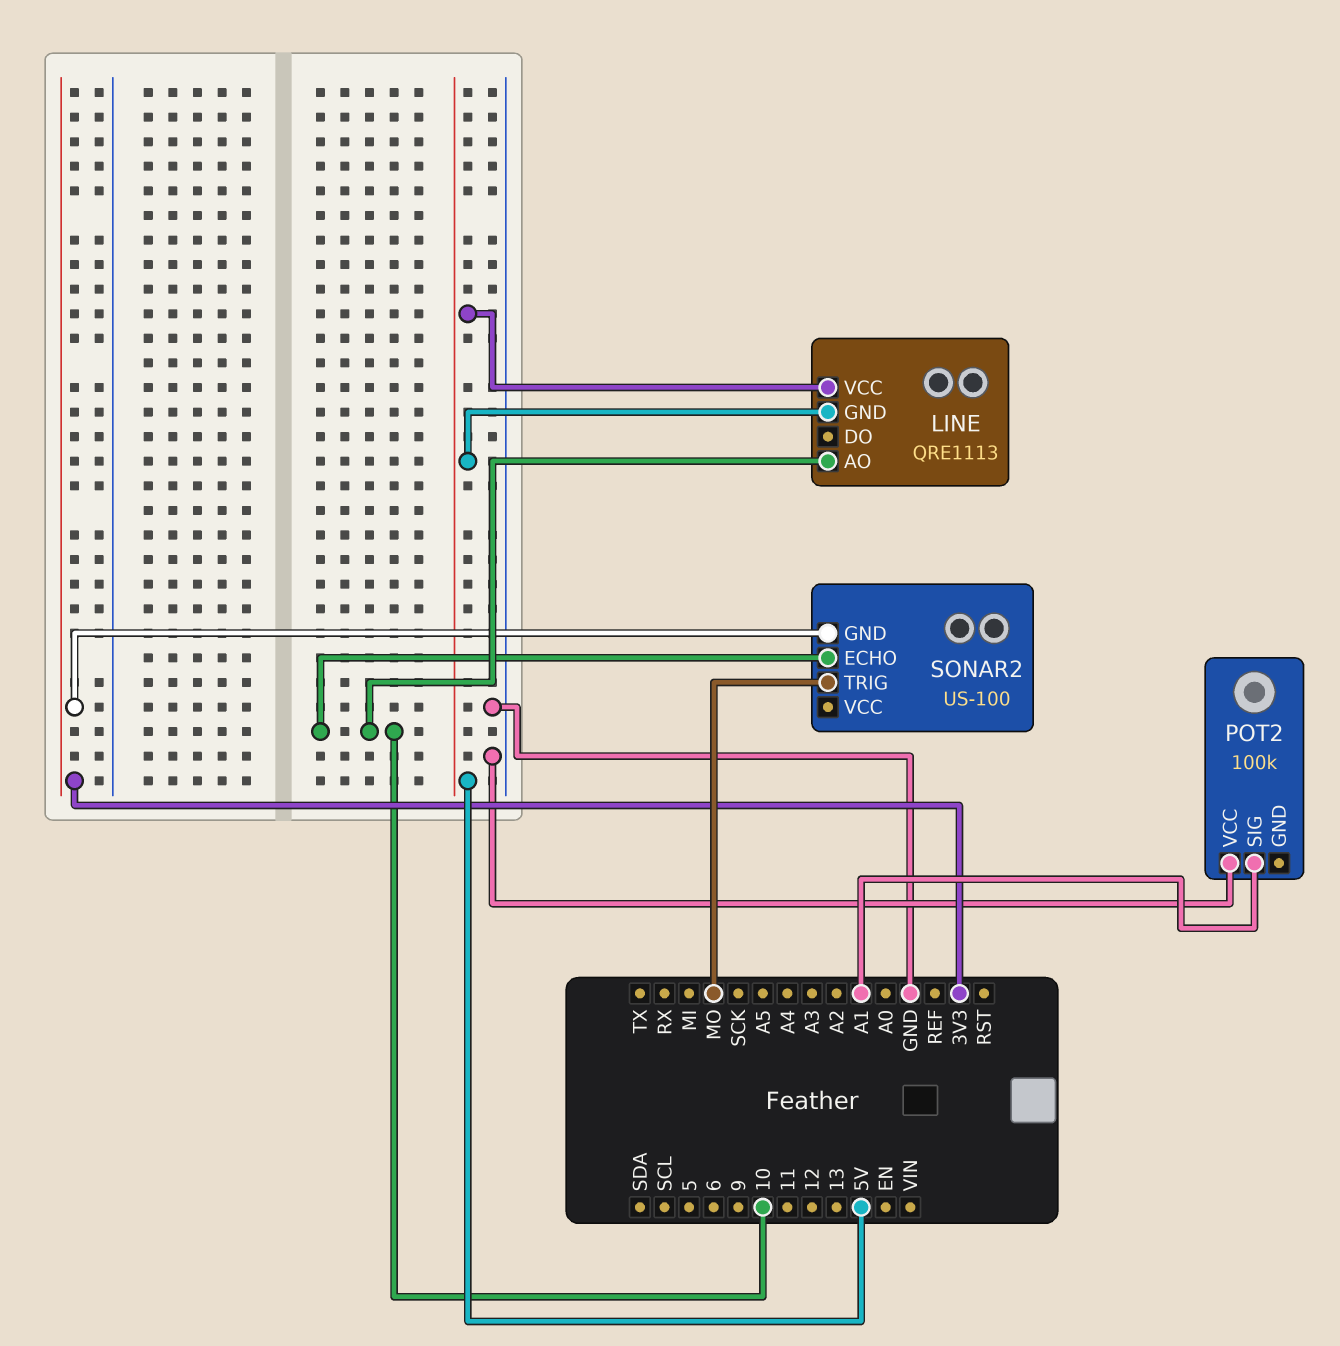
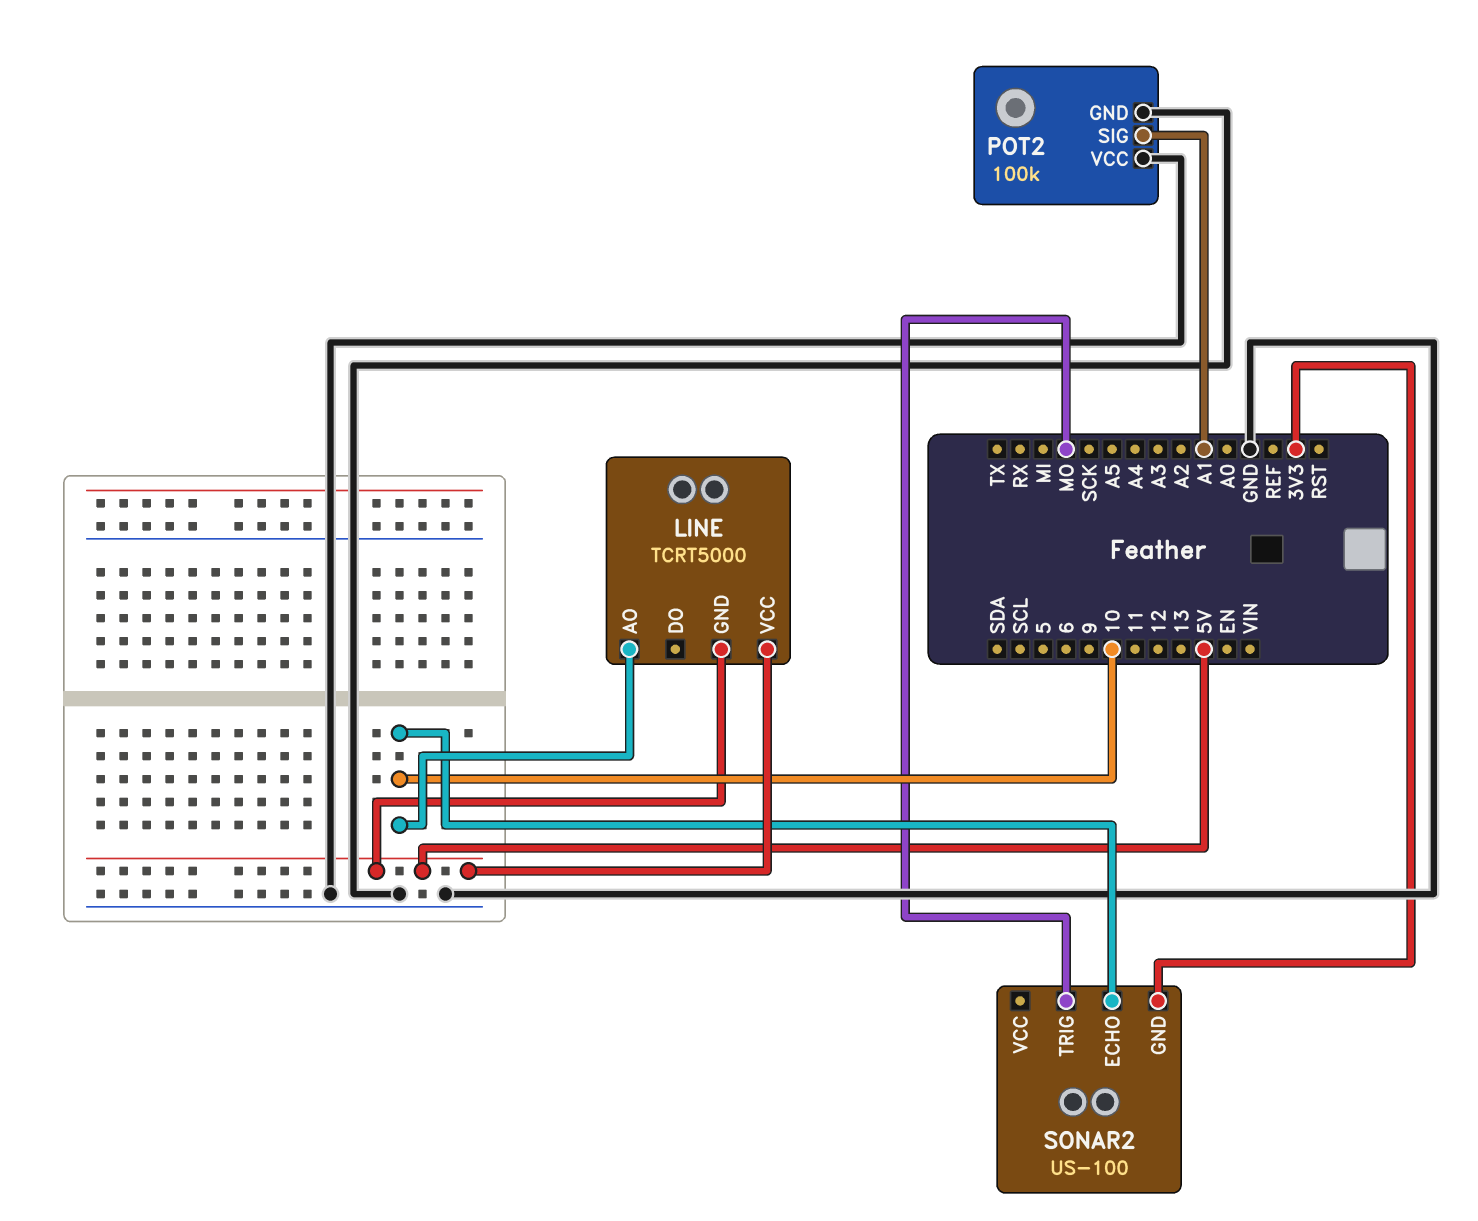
LINE: QRE1113 -> TCRT5000
POT2 pin GND: none -> GND

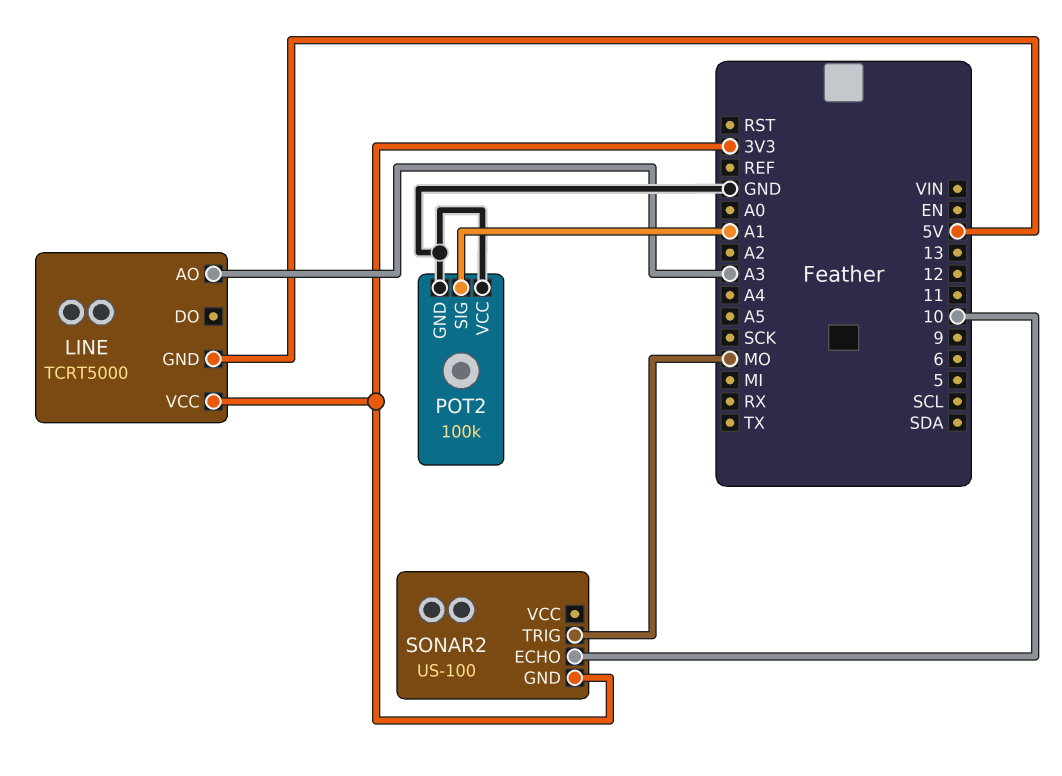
LINE pin AO: 10 -> A3
LINE pin VCC: 5V -> 3V3

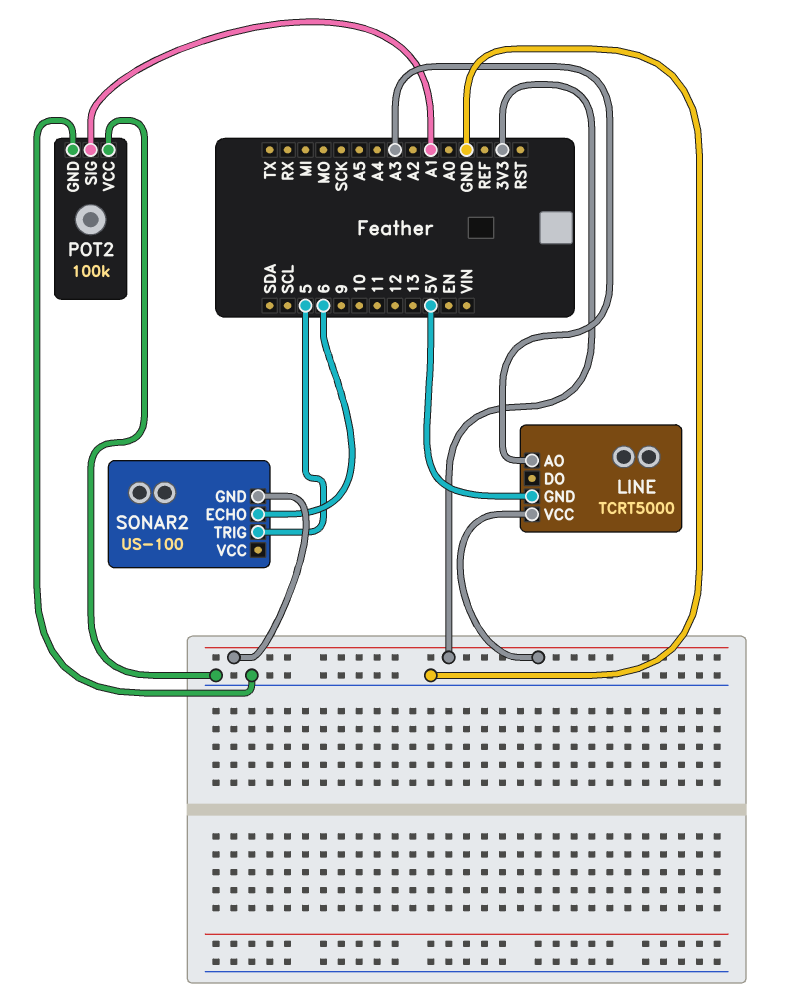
SONAR2 pin ECHO: 10 -> 6
SONAR2 pin TRIG: MO -> 5

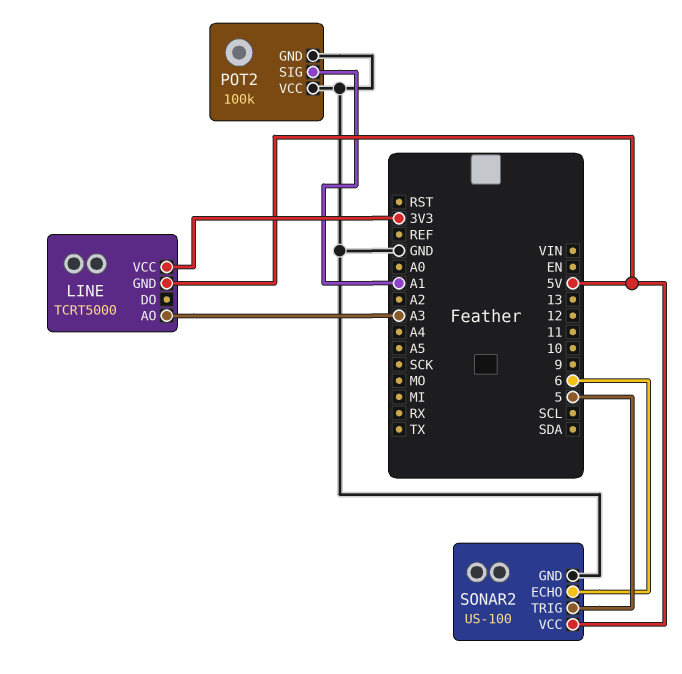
SONAR2 pin GND: 3V3 -> GND
SONAR2 pin VCC: none -> 5V

